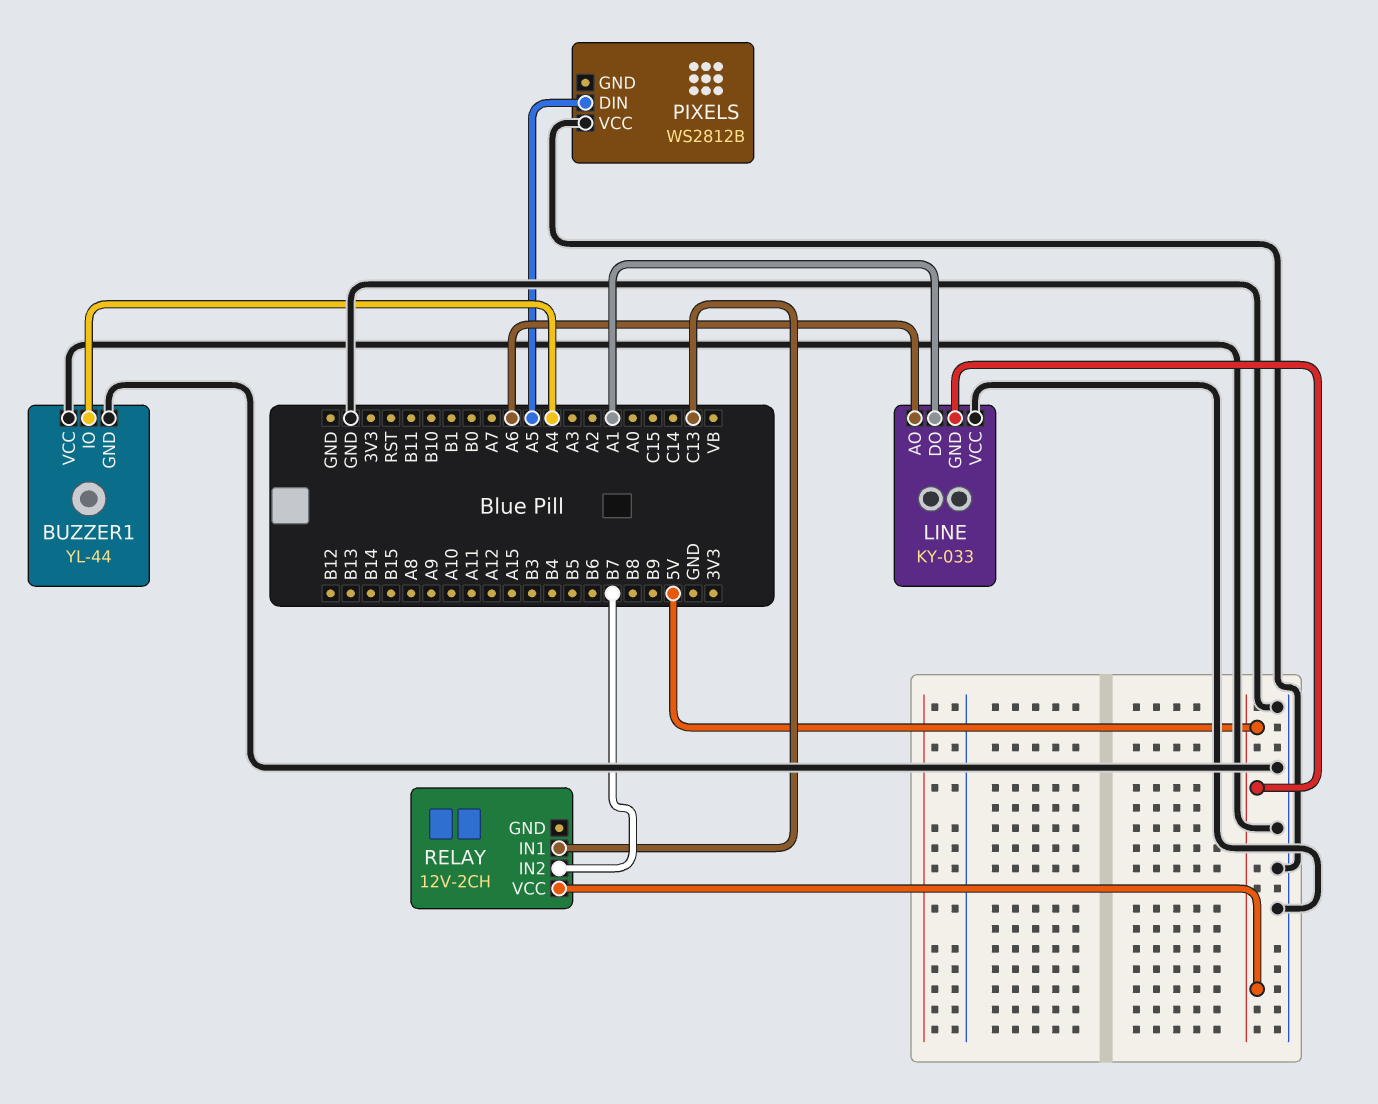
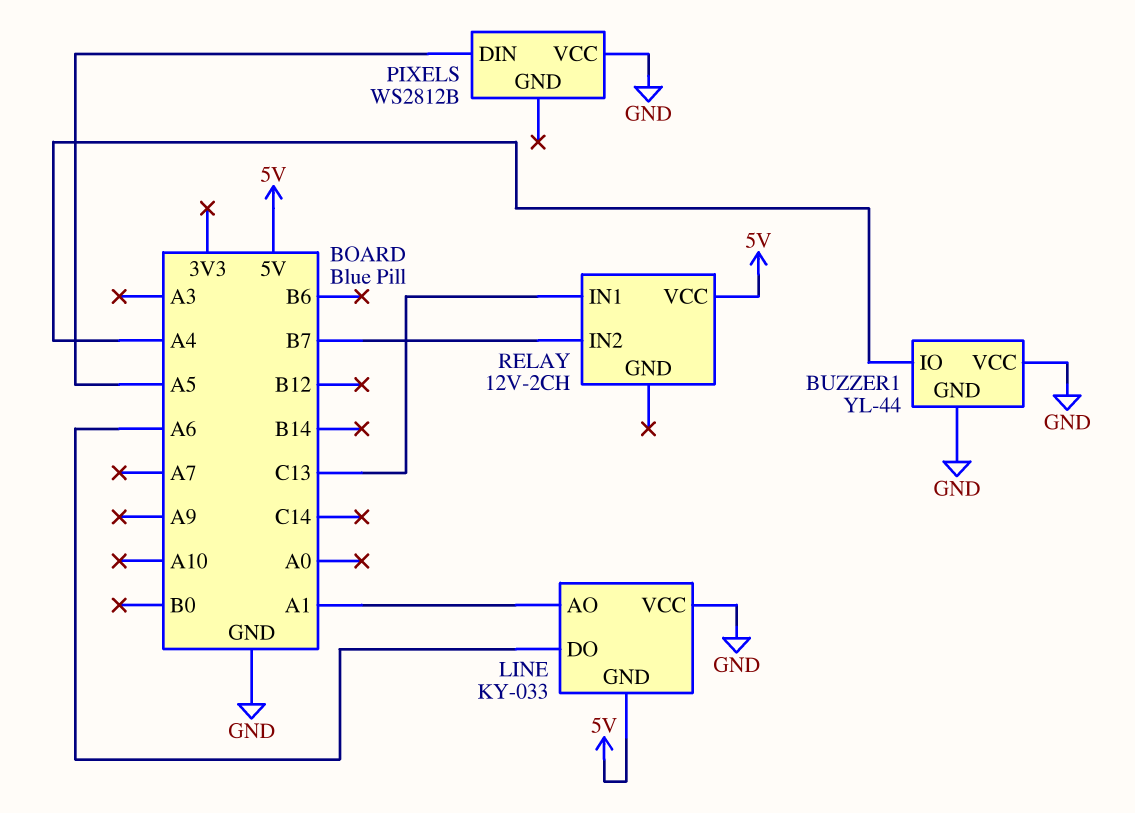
LINE pin AO: A6 -> A1
LINE pin DO: A1 -> A6

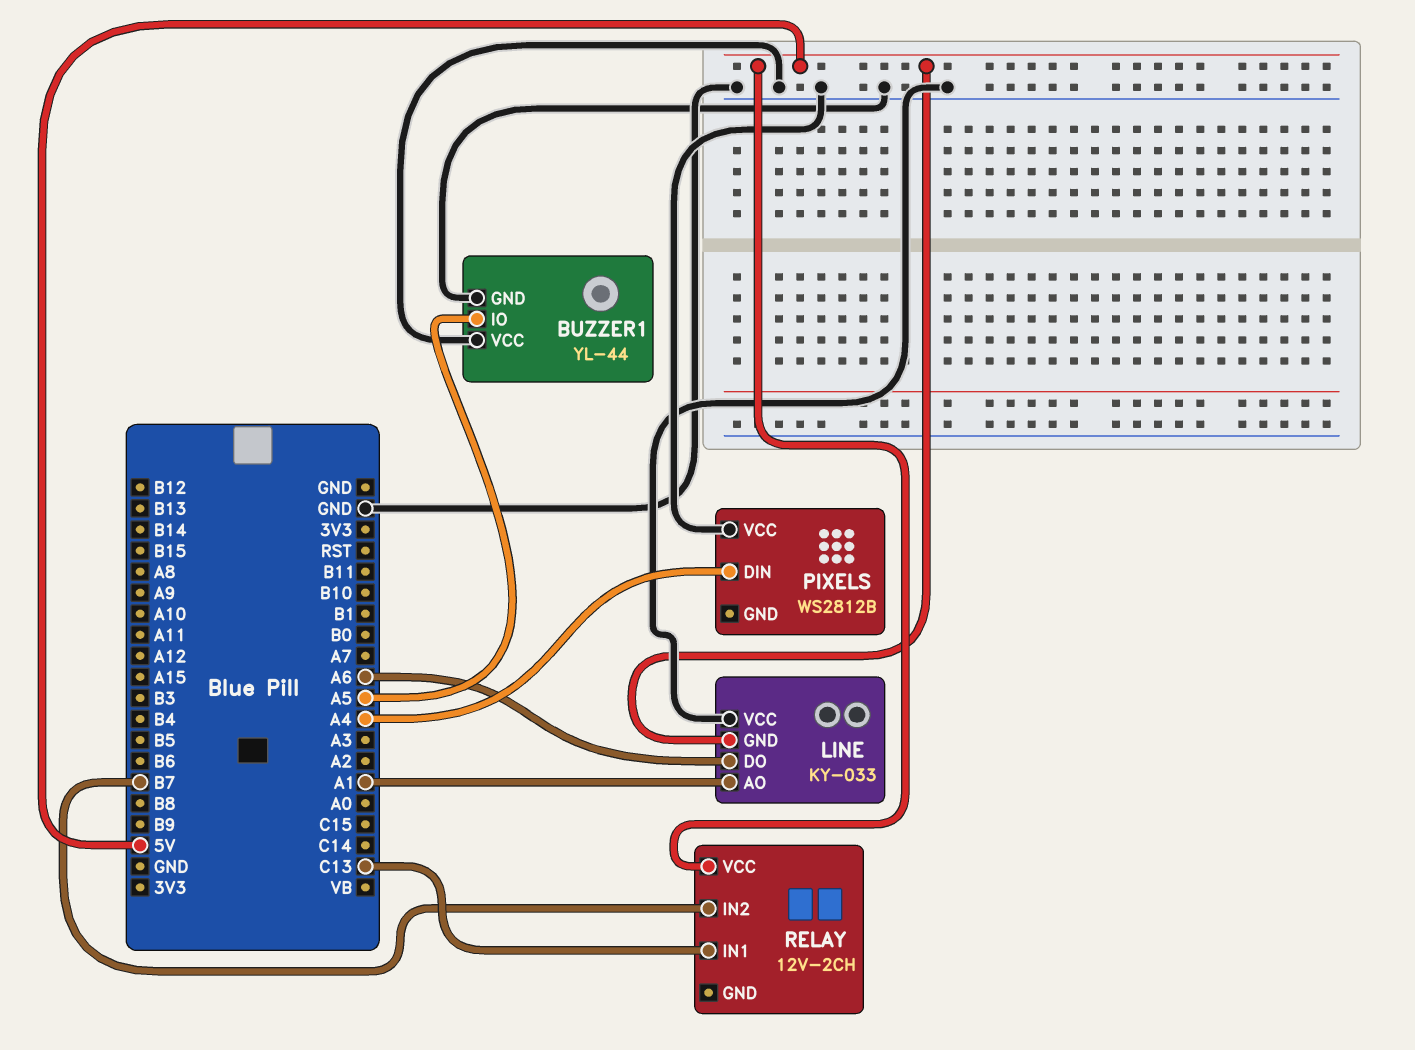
BUZZER1 pin IO: A4 -> A5
PIXELS pin DIN: A5 -> A4

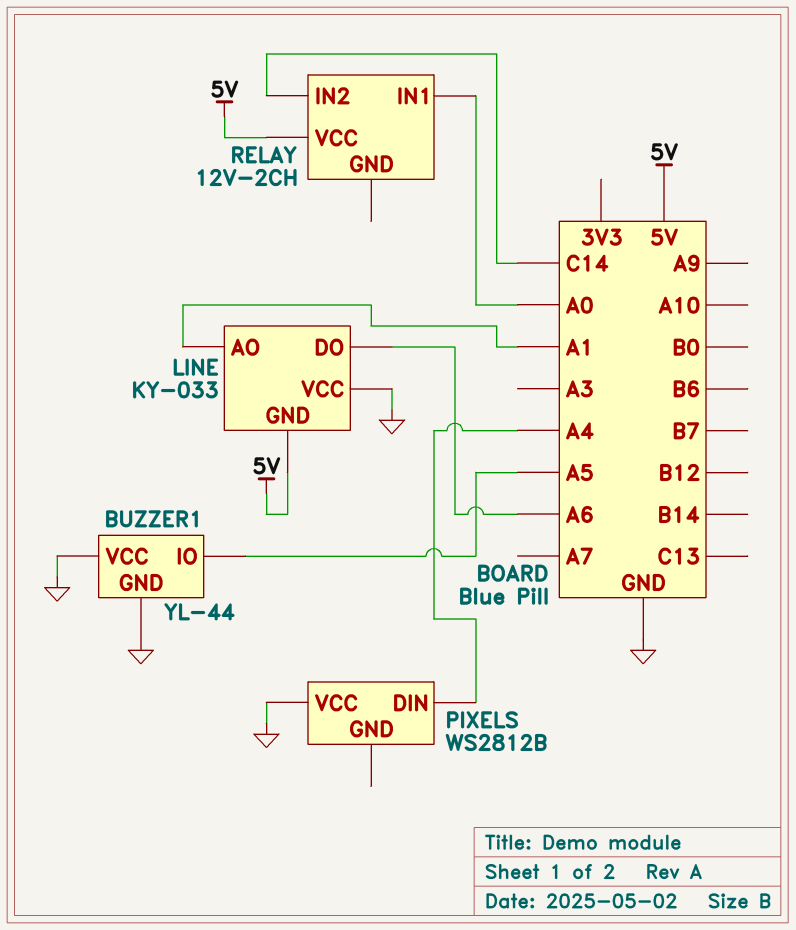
RELAY pin IN1: C13 -> A0
RELAY pin IN2: B7 -> C14

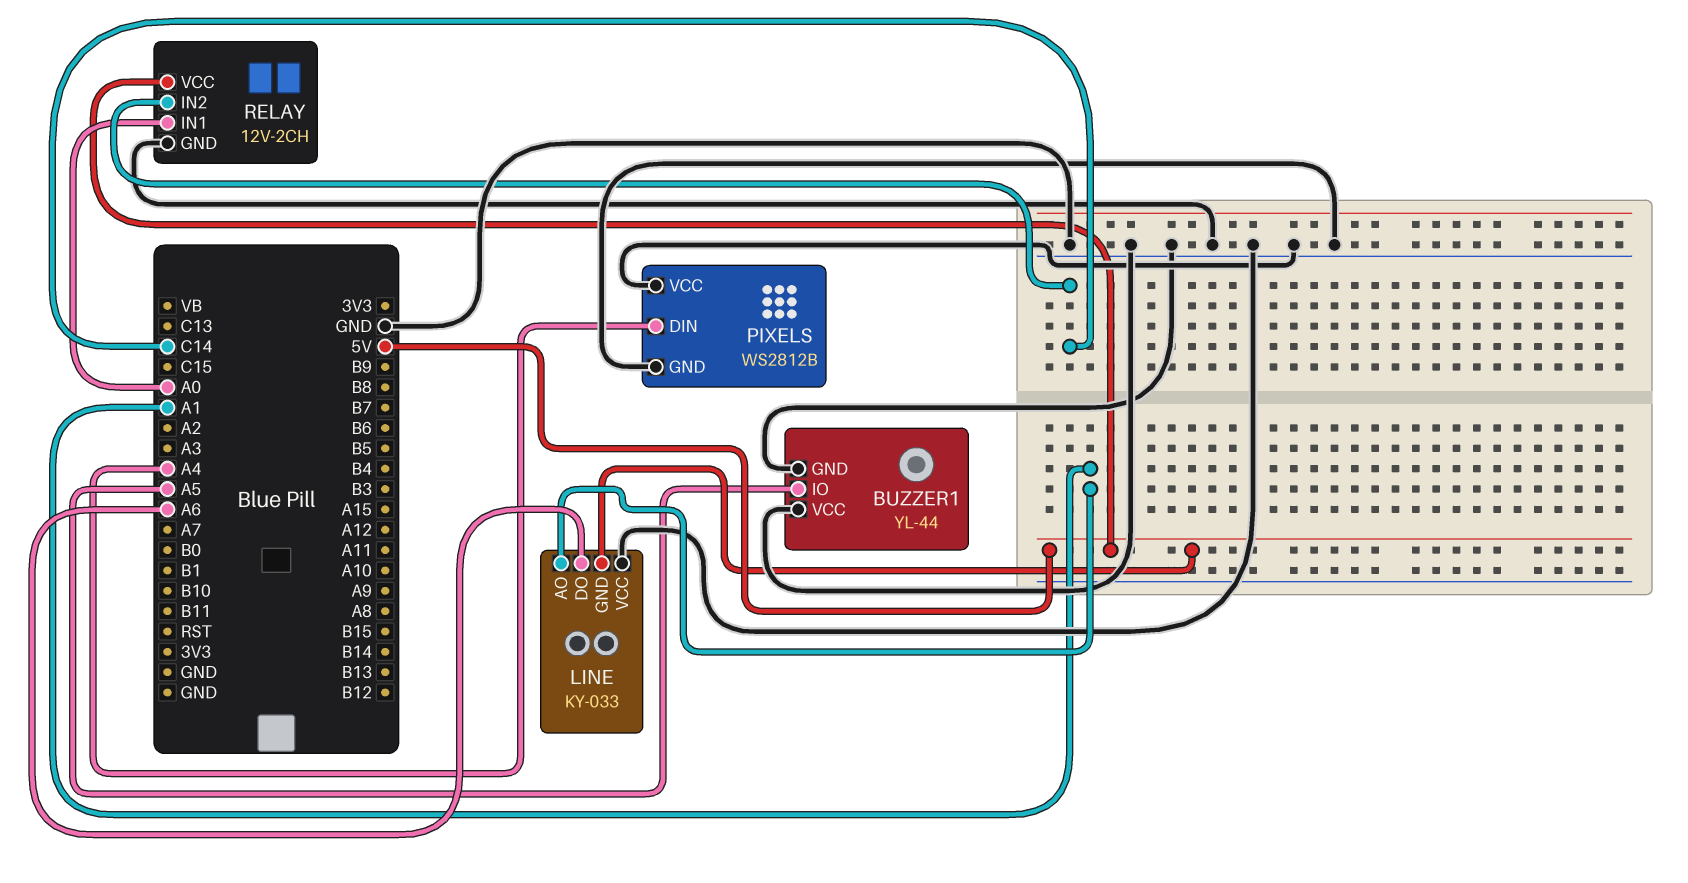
PIXELS pin GND: none -> GND
RELAY pin GND: none -> GND

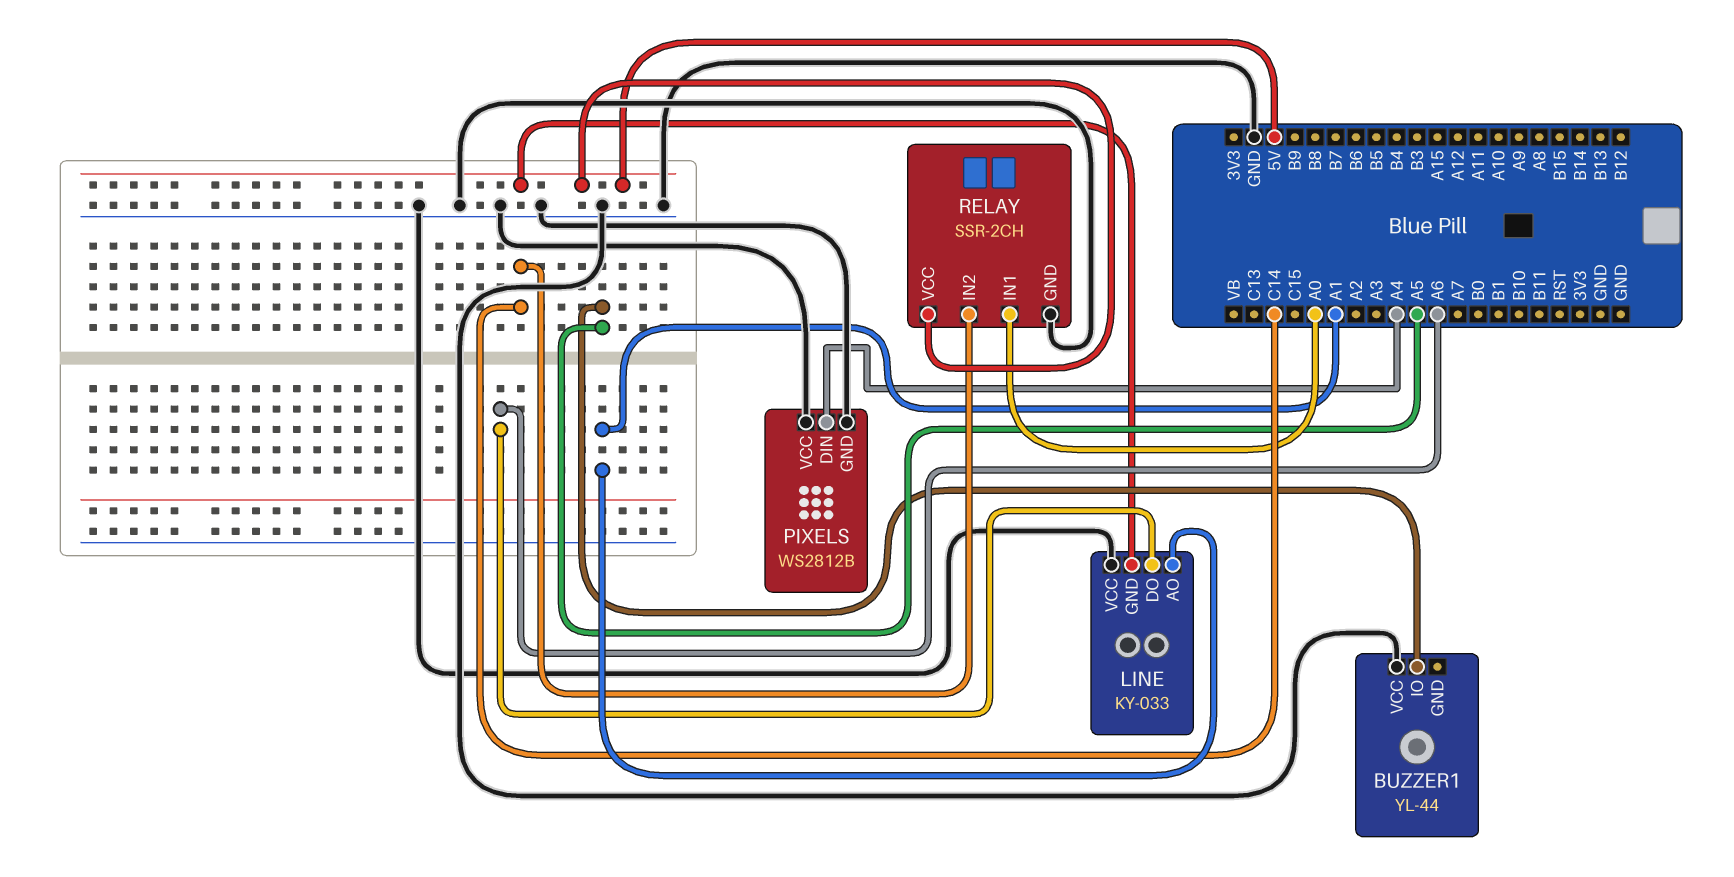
BUZZER1 pin GND: GND -> none
RELAY: 12V-2CH -> SSR-2CH

